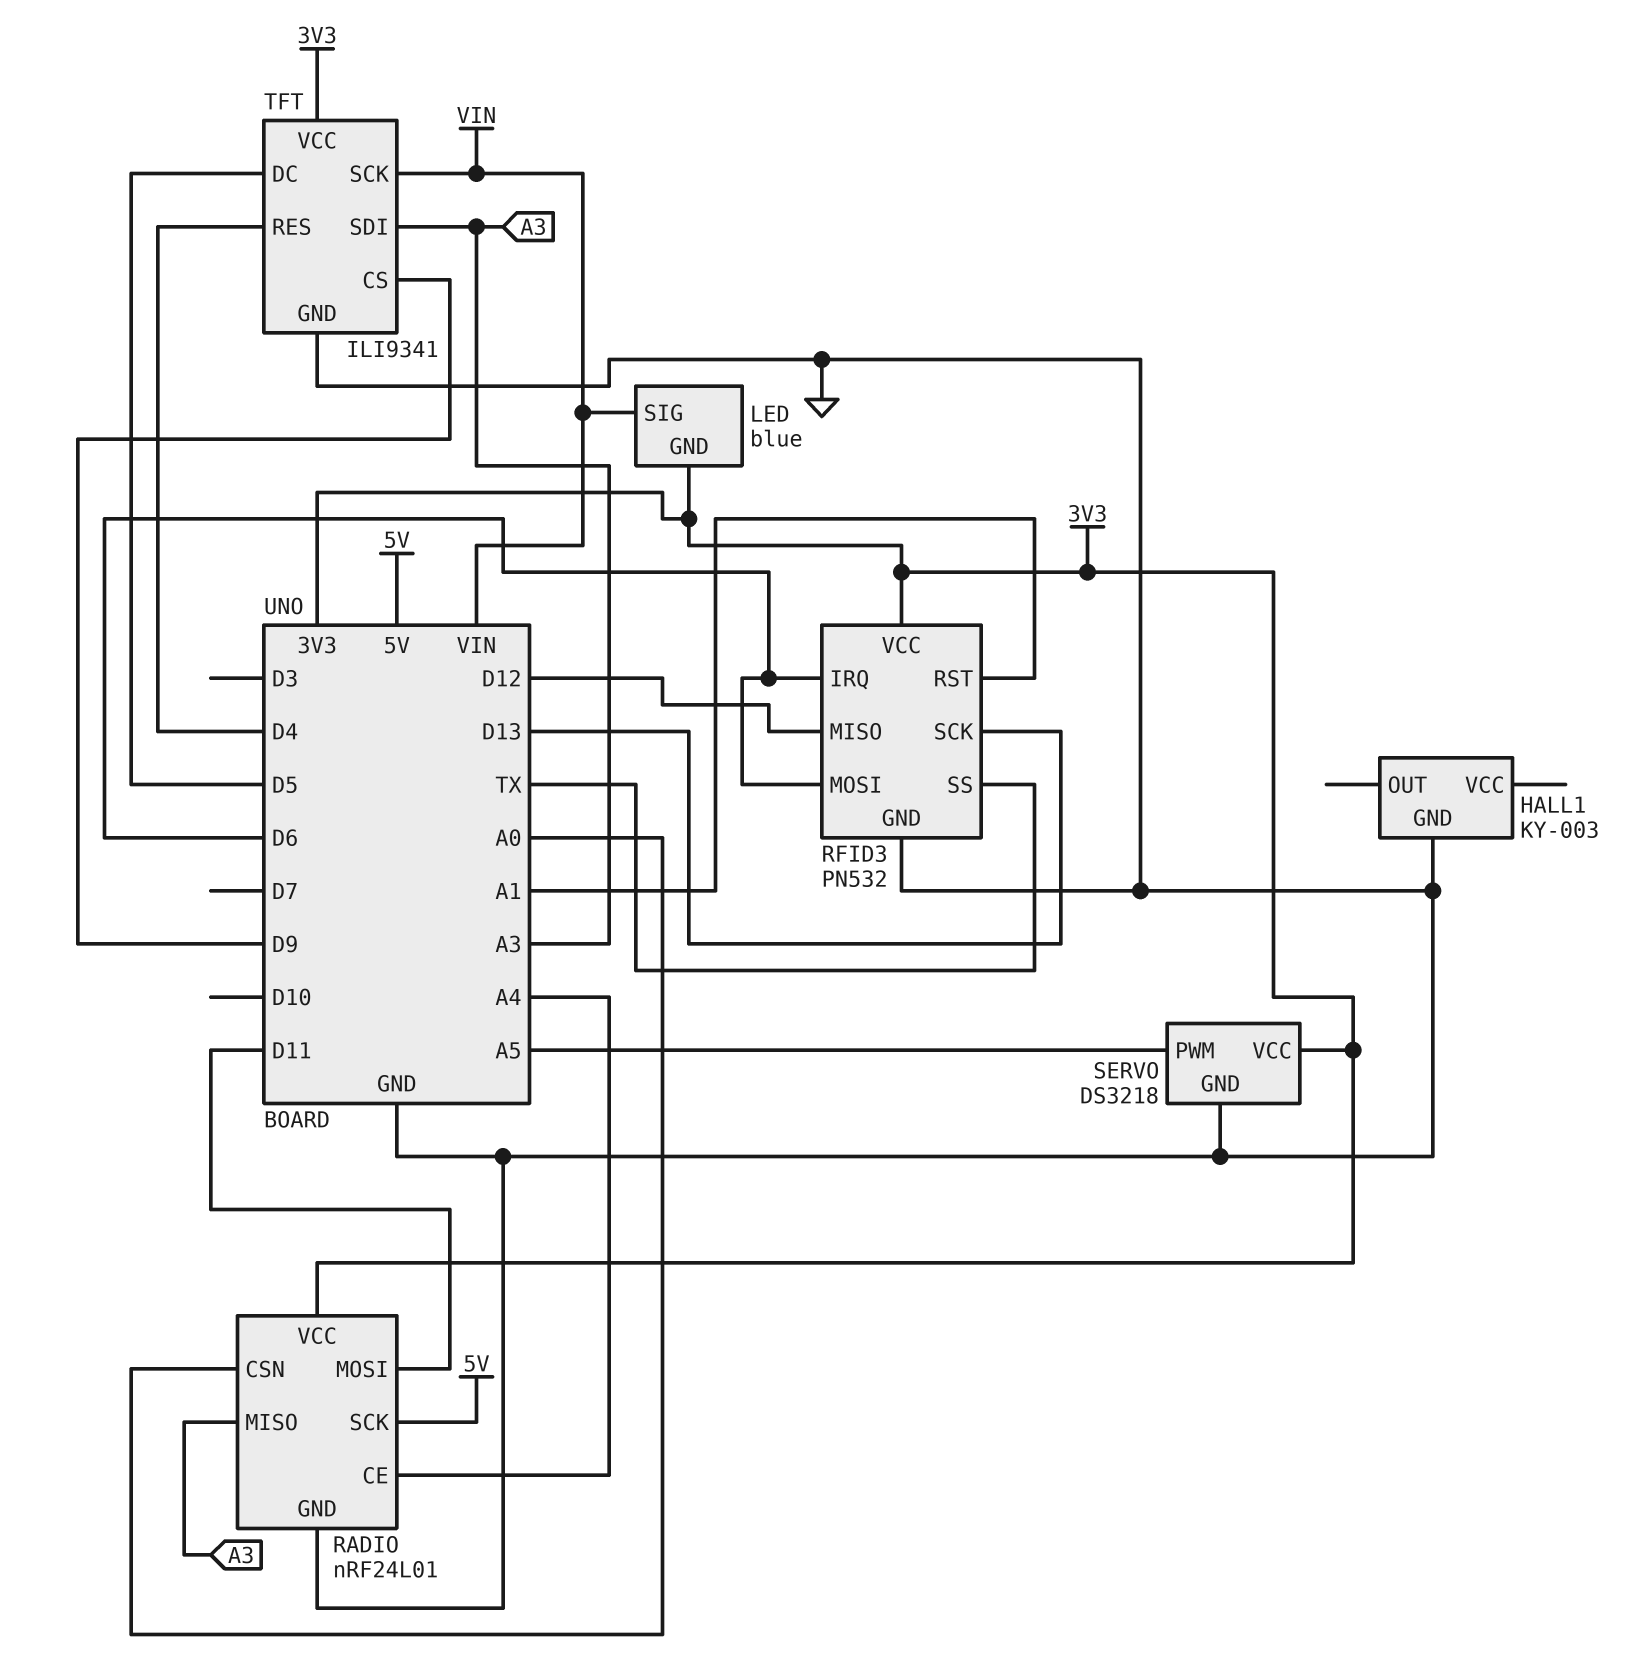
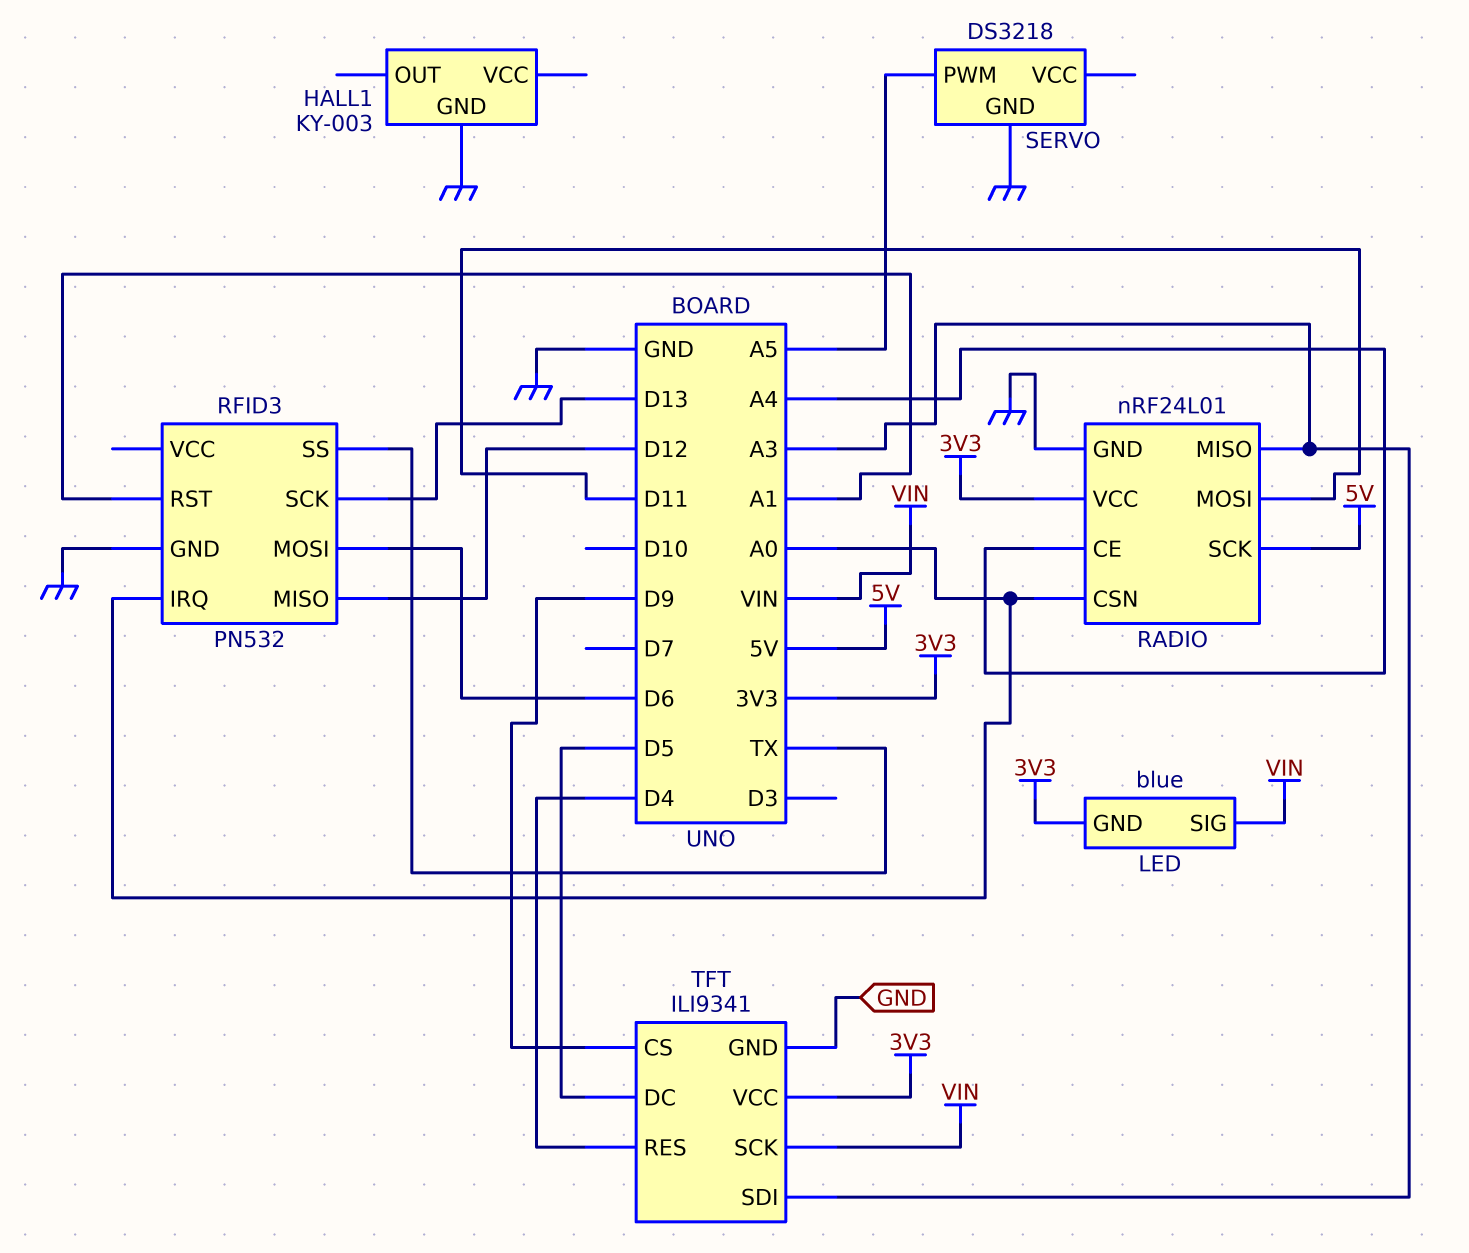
RFID3 pin IRQ: D6 -> A0
RFID3 pin VCC: 3V3 -> none
SERVO pin VCC: 3V3 -> none

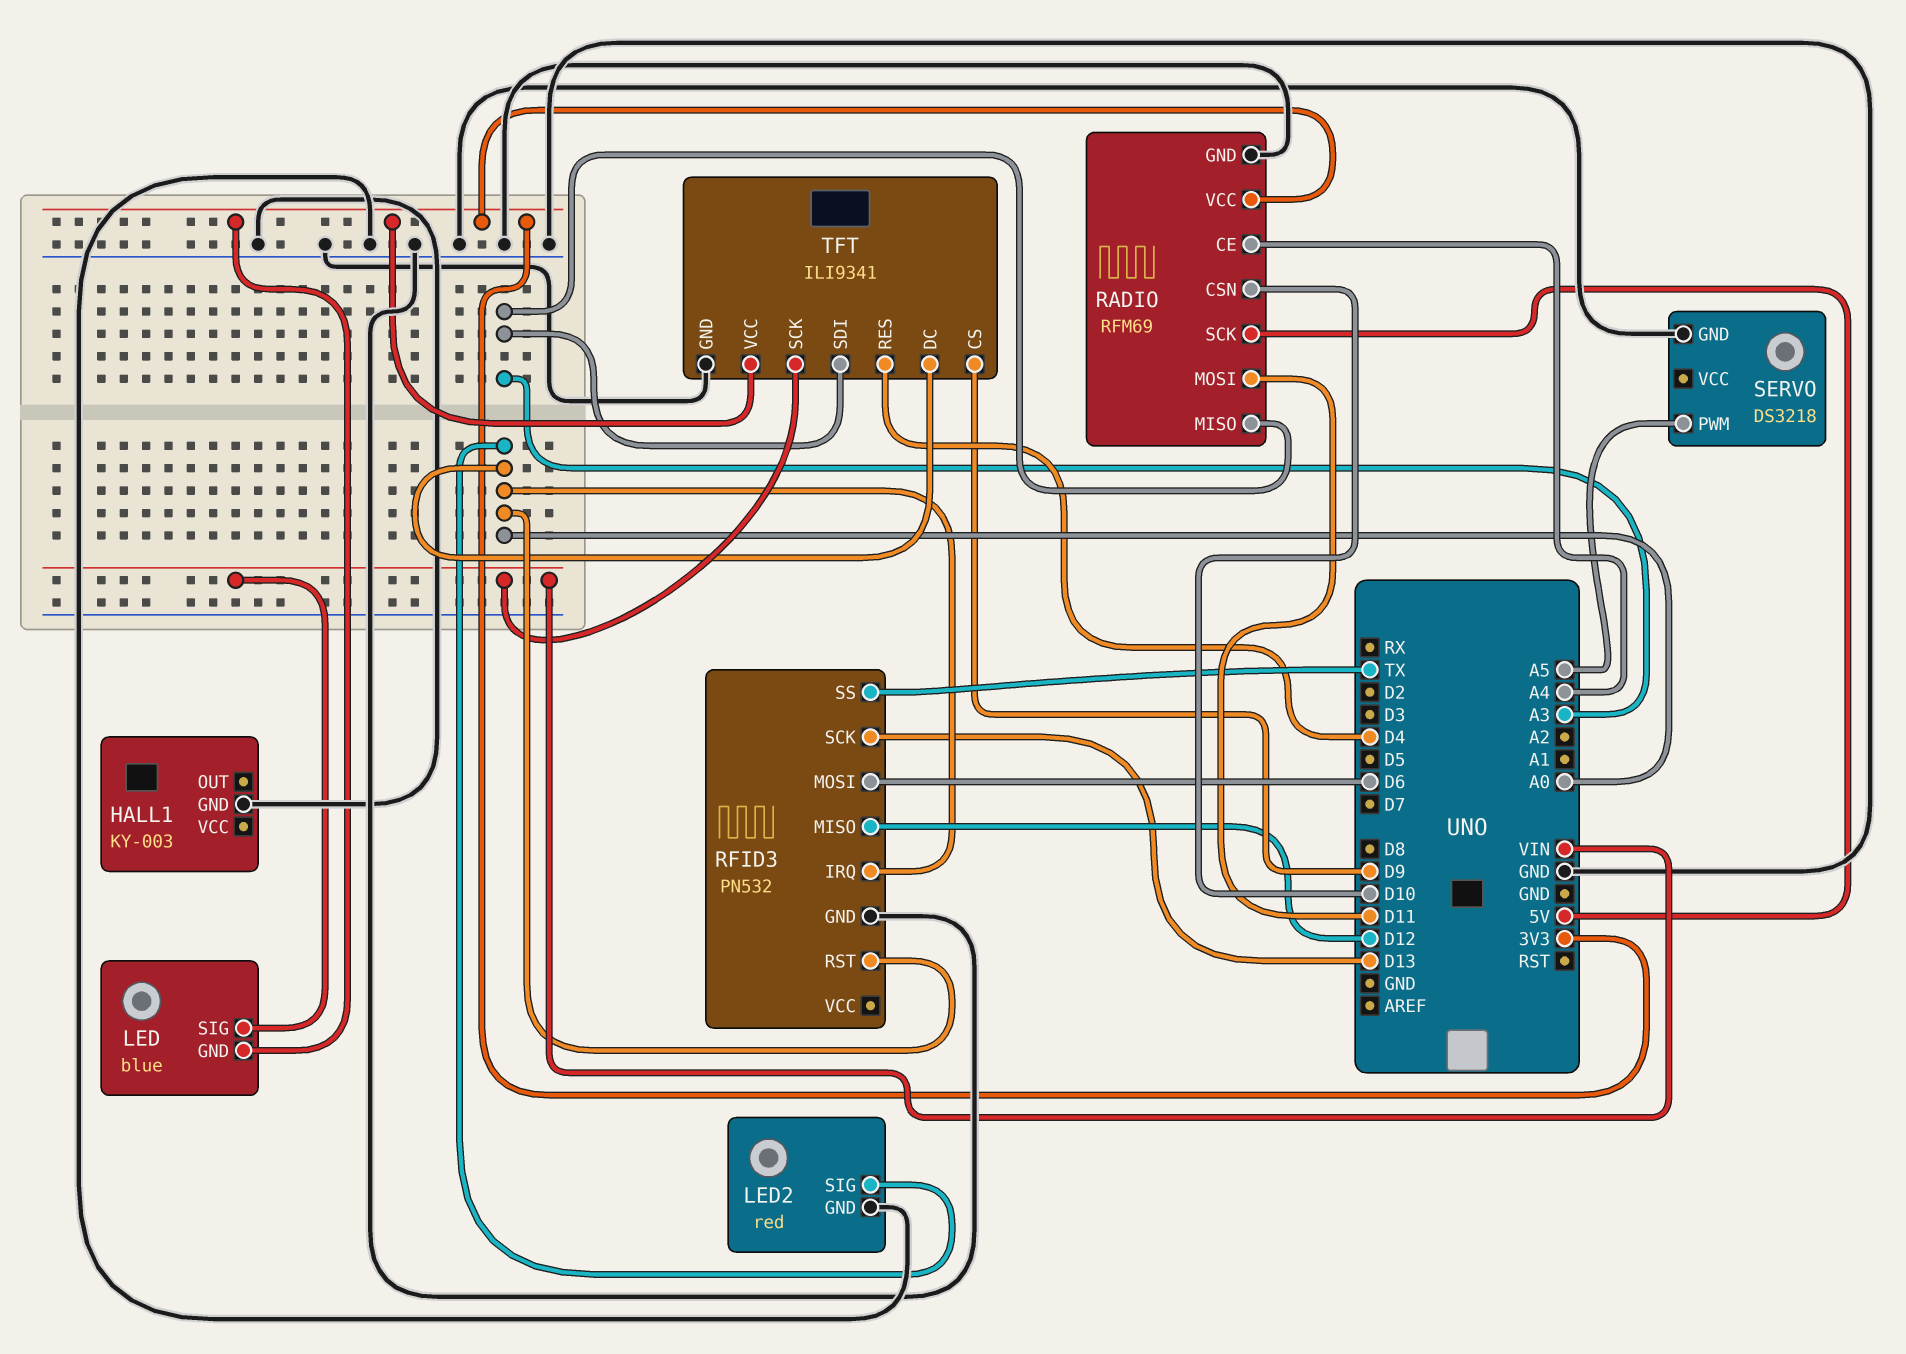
LED2: none -> red
LED2 pin GND: none -> GND
LED2 pin SIG: none -> A0
RADIO: nRF24L01 -> RFM69
RADIO pin CSN: A0 -> D10
RFID3 pin RST: A1 -> A0
TFT pin DC: D5 -> A0

